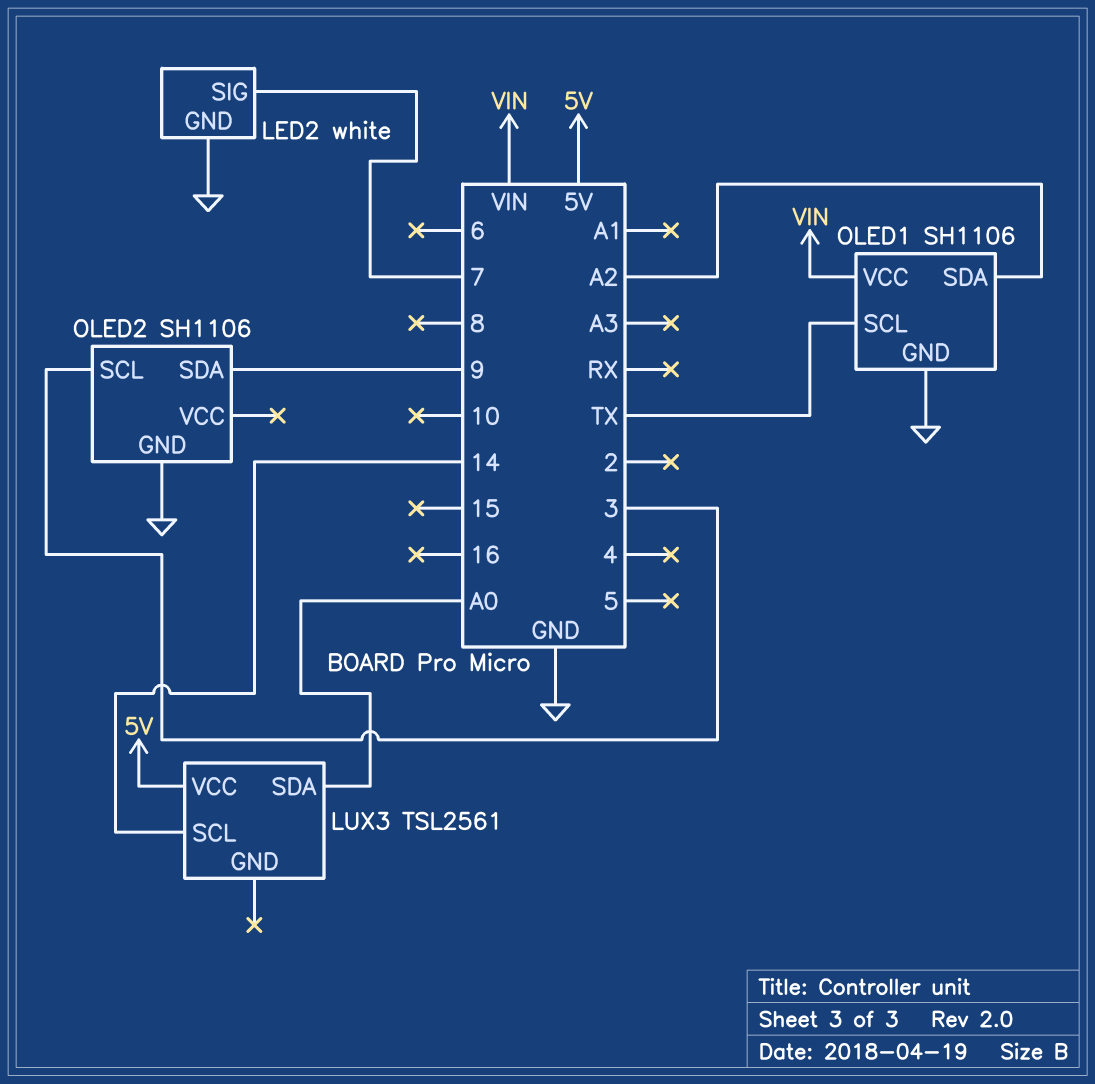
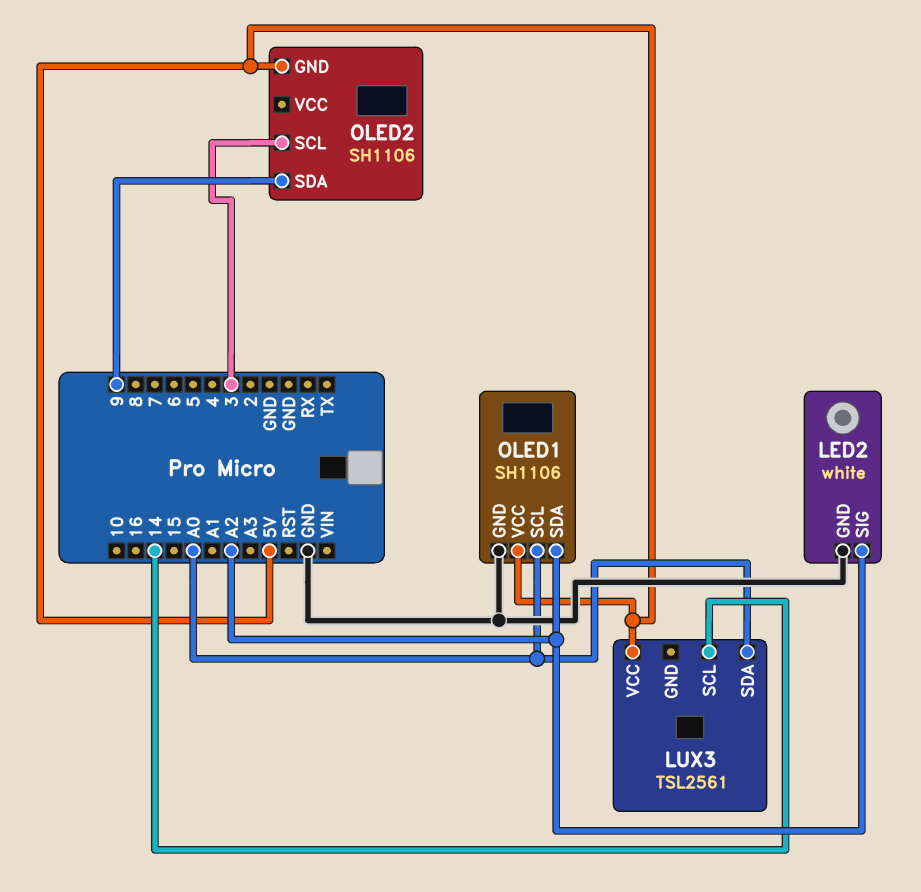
LED2 pin SIG: 7 -> A2
OLED1 pin SCL: TX -> A0
OLED1 pin VCC: VIN -> 5V
OLED2 pin GND: GND -> 5V

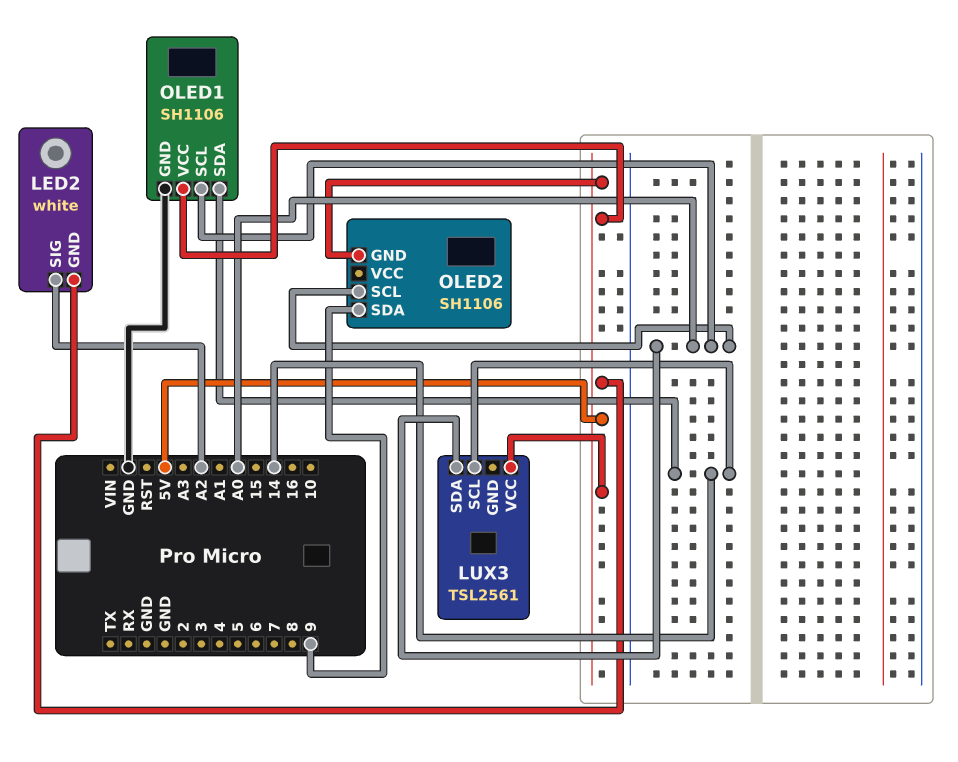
LED2 pin GND: GND -> 5V
OLED1 pin SDA: A2 -> 14
OLED2 pin SCL: 3 -> A0

